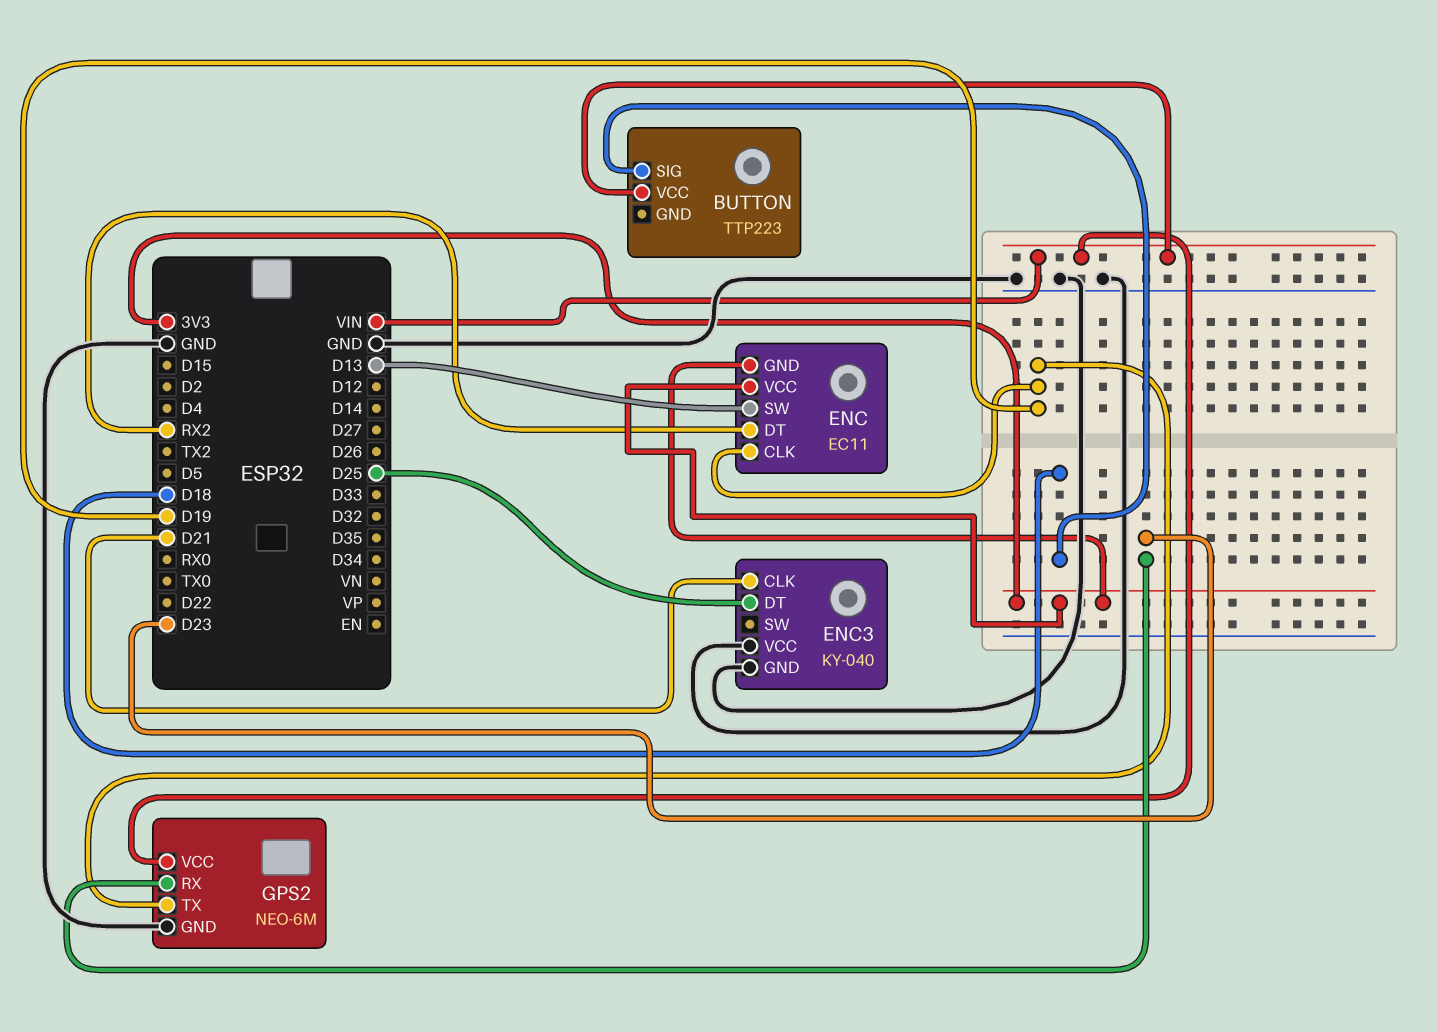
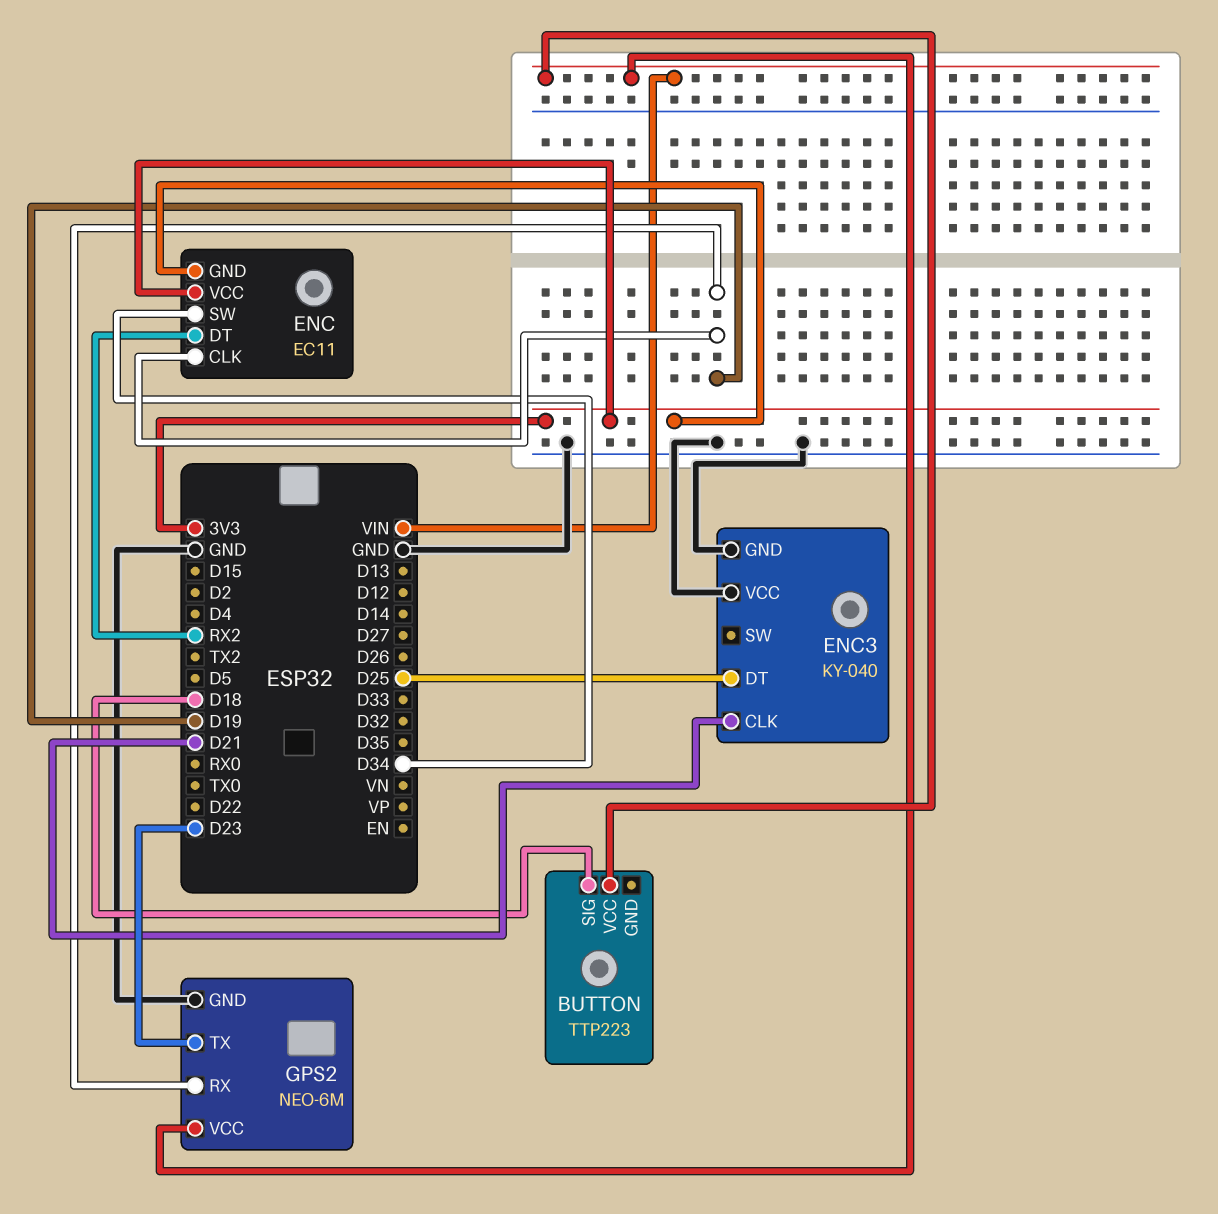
ENC pin SW: D13 -> D34
GPS2 pin RX: D23 -> D19
GPS2 pin TX: D19 -> D23

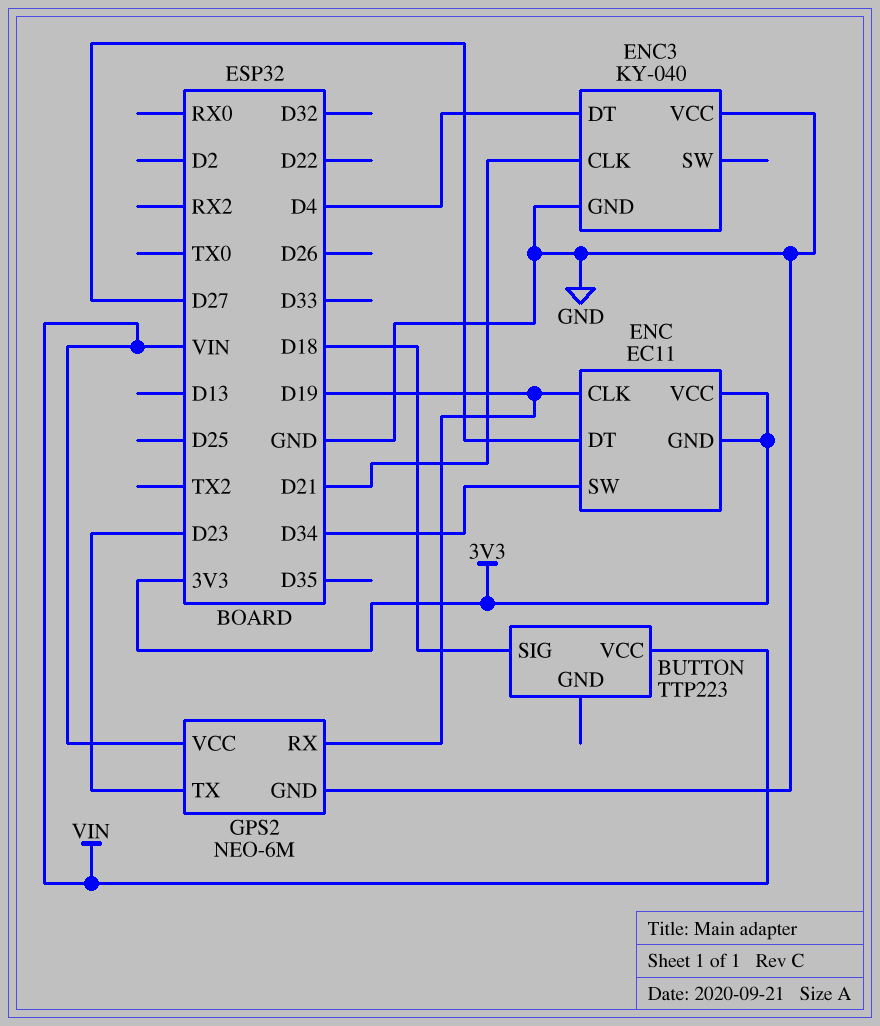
ENC pin DT: RX2 -> D27
ENC3 pin DT: D25 -> D4

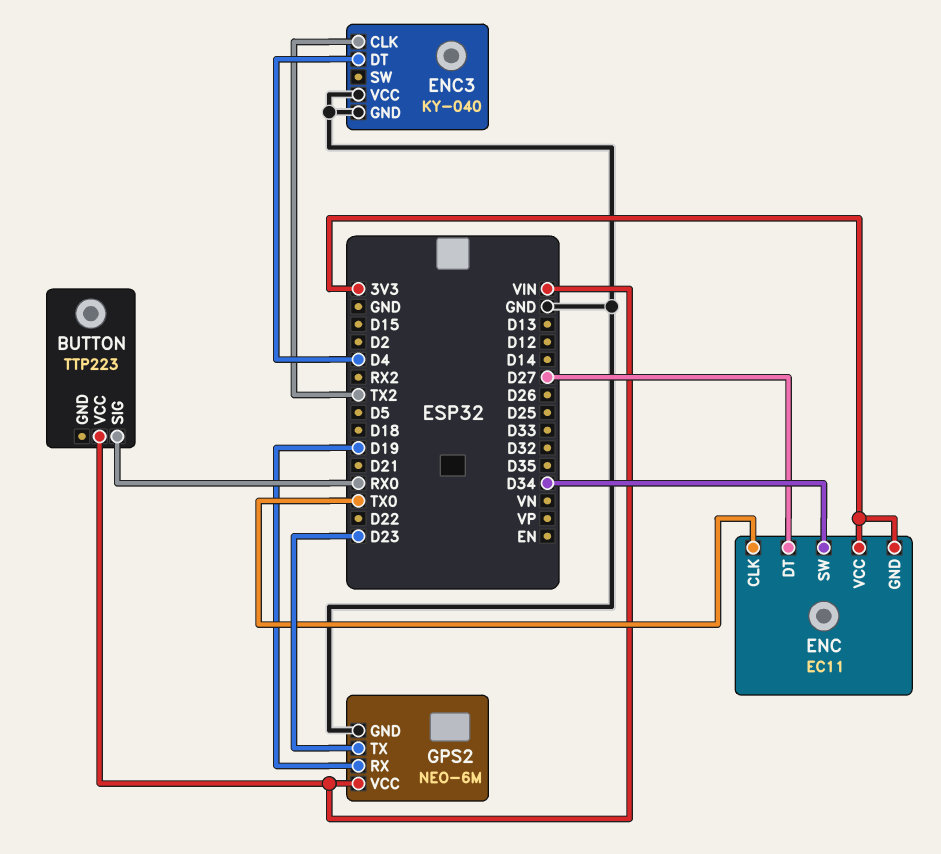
BUTTON pin SIG: D18 -> RX0
ENC pin CLK: D19 -> TX0
ENC3 pin CLK: D21 -> TX2

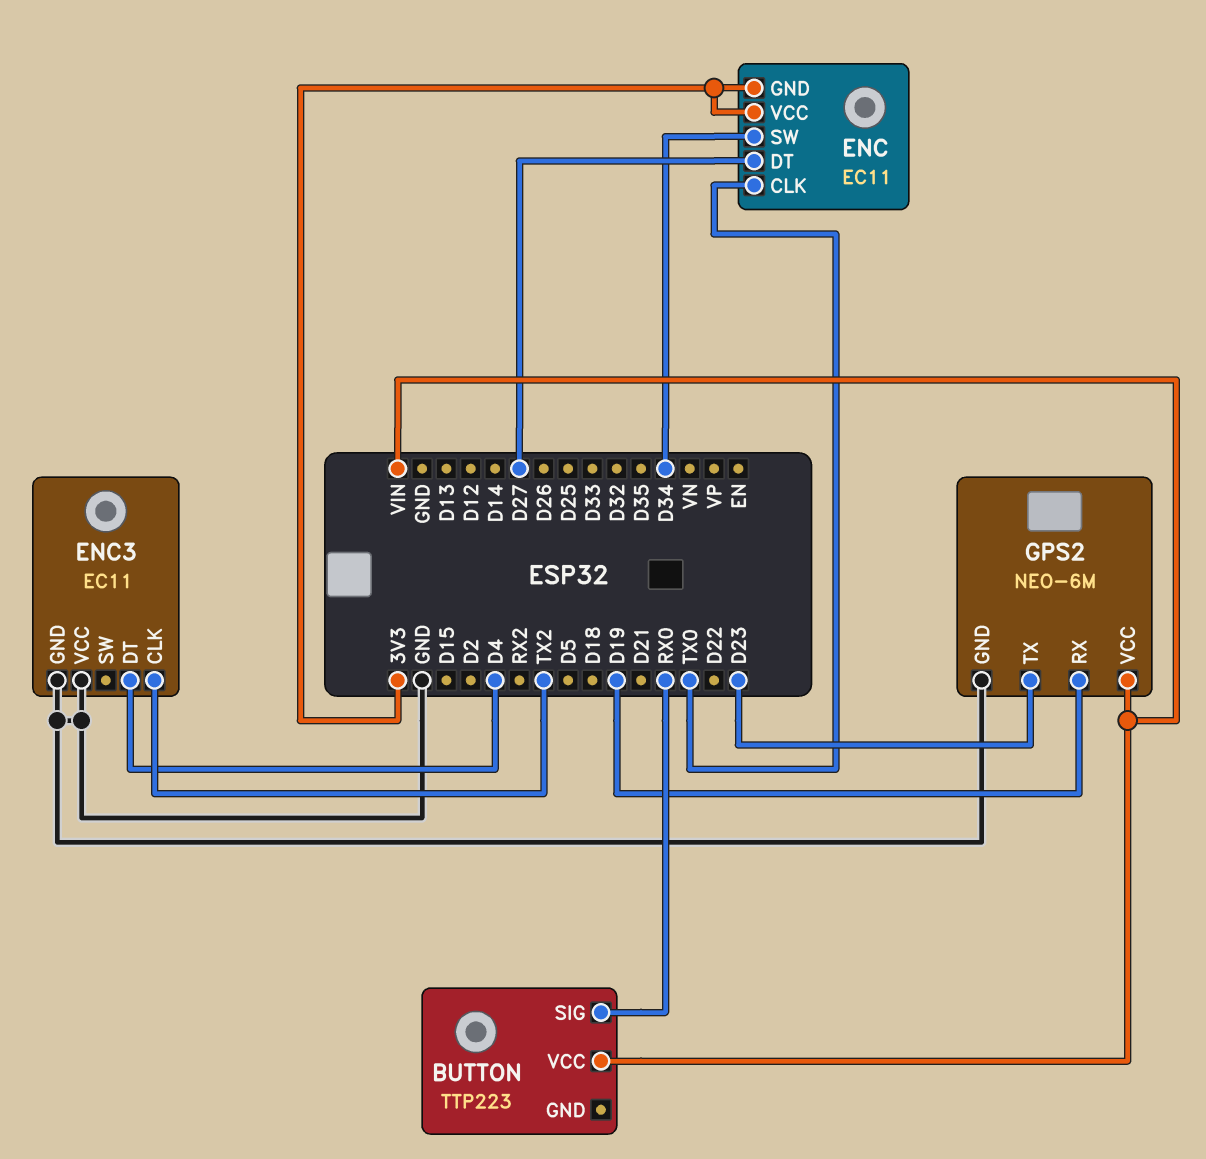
ENC3: KY-040 -> EC11

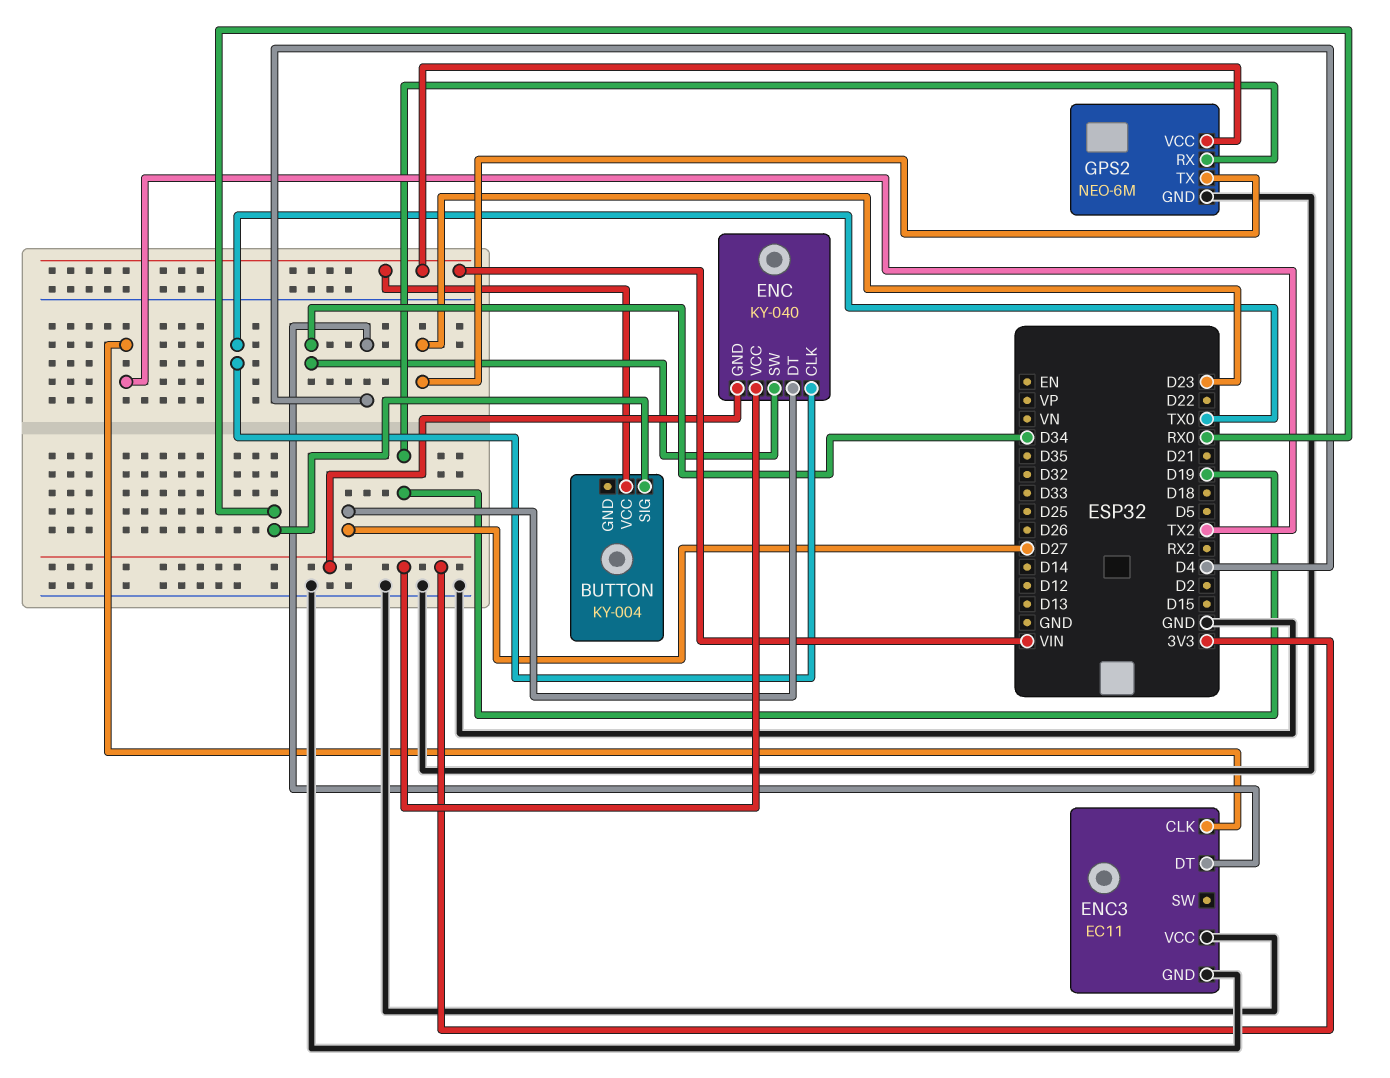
BUTTON: TTP223 -> KY-004
ENC: EC11 -> KY-040

